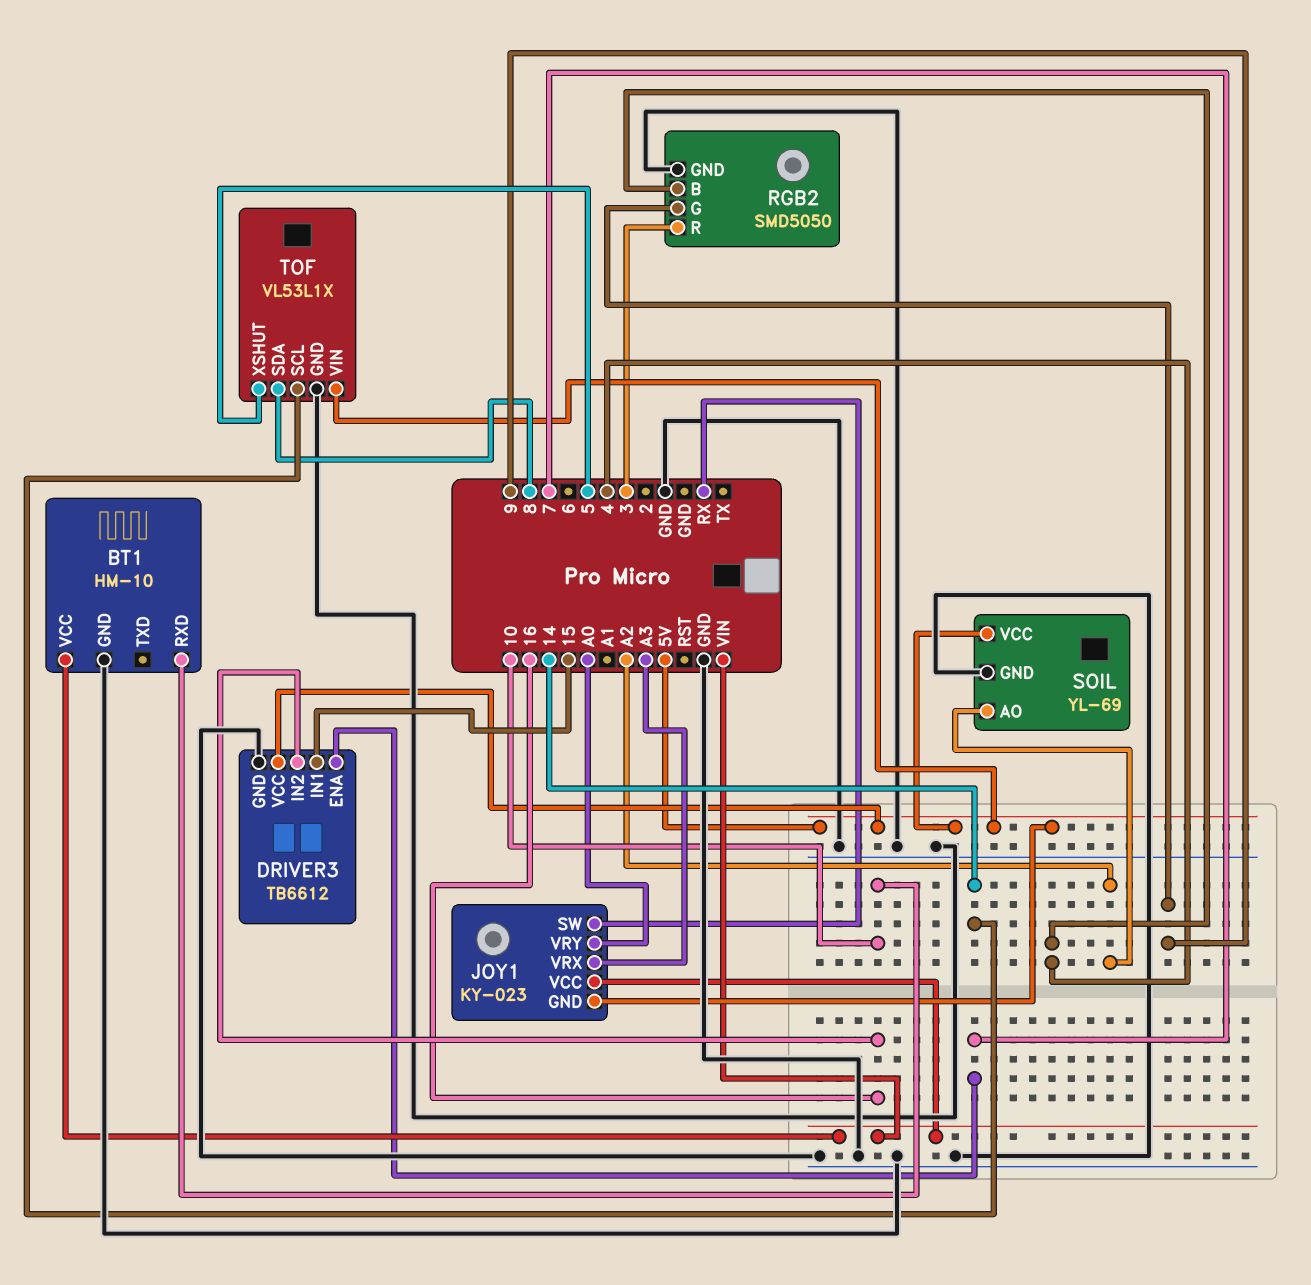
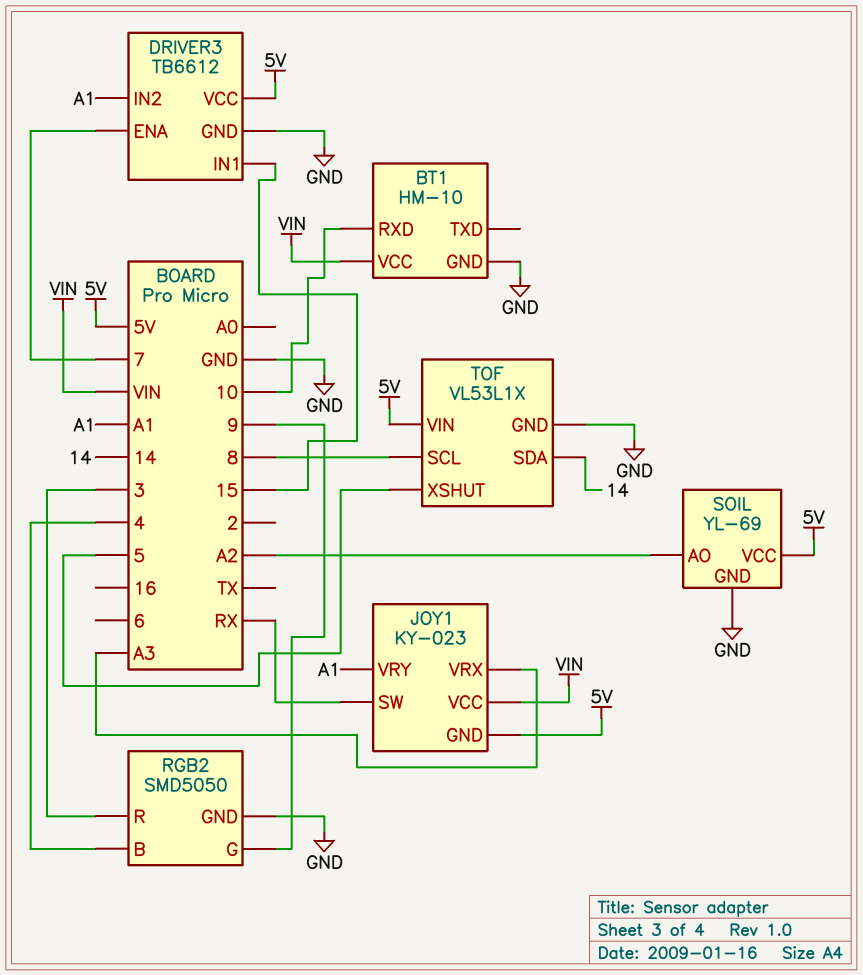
DRIVER3 pin IN2: 16 -> A1
JOY1 pin VRY: A0 -> A1
TOF pin SCL: 14 -> 8
TOF pin SDA: 8 -> 14

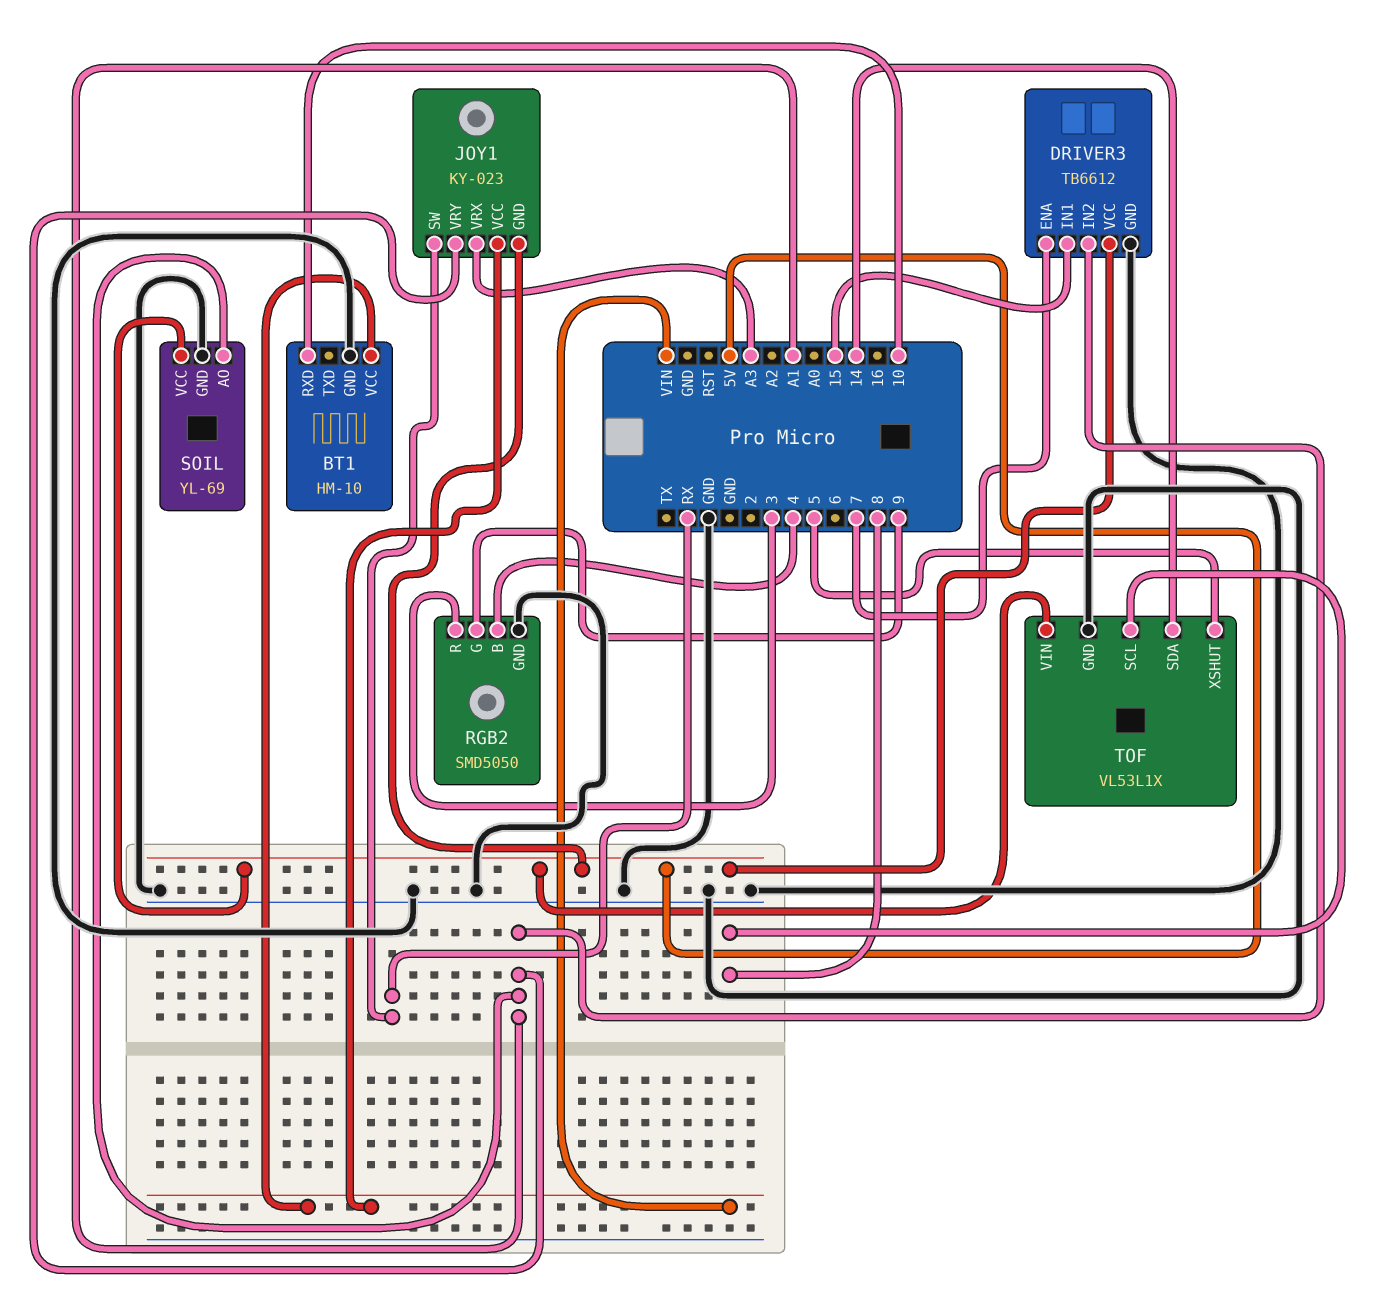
SOIL pin AO: A2 -> A1

